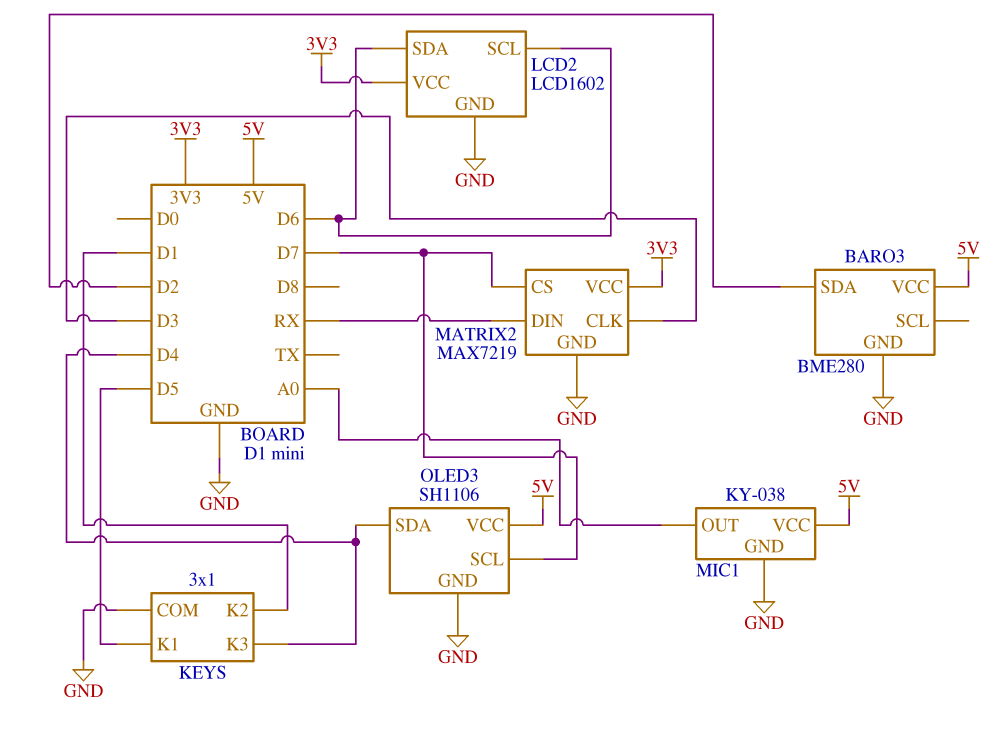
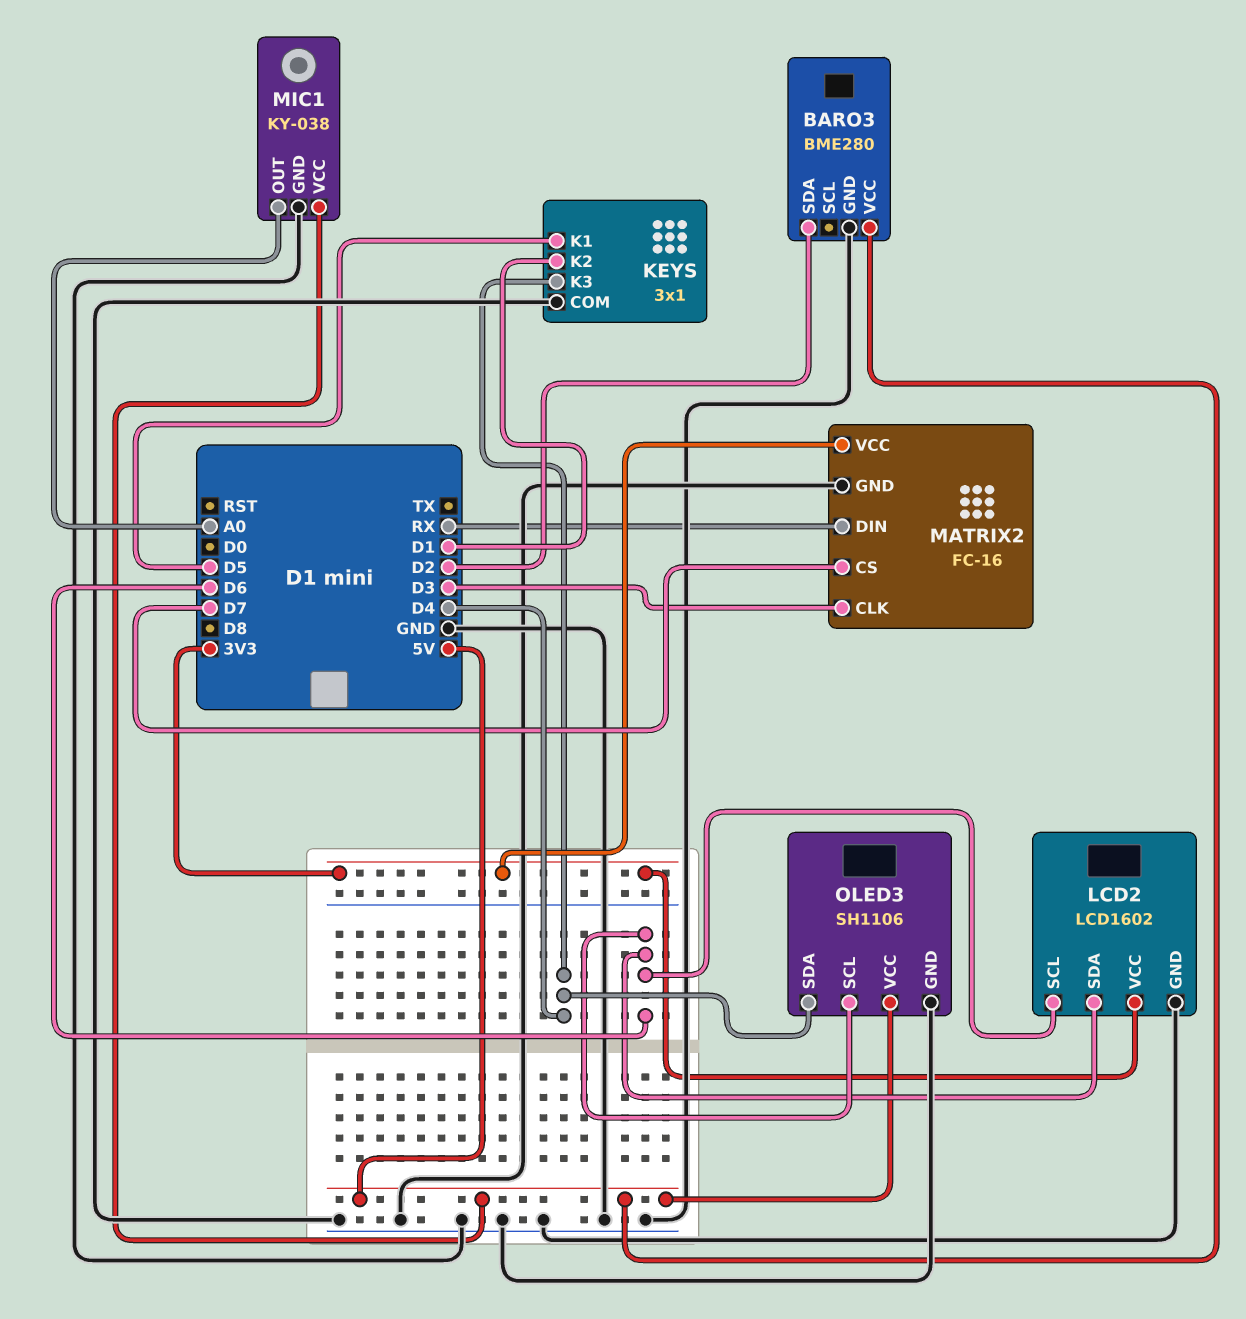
MATRIX2: MAX7219 -> FC-16
OLED3 pin SCL: D7 -> D6

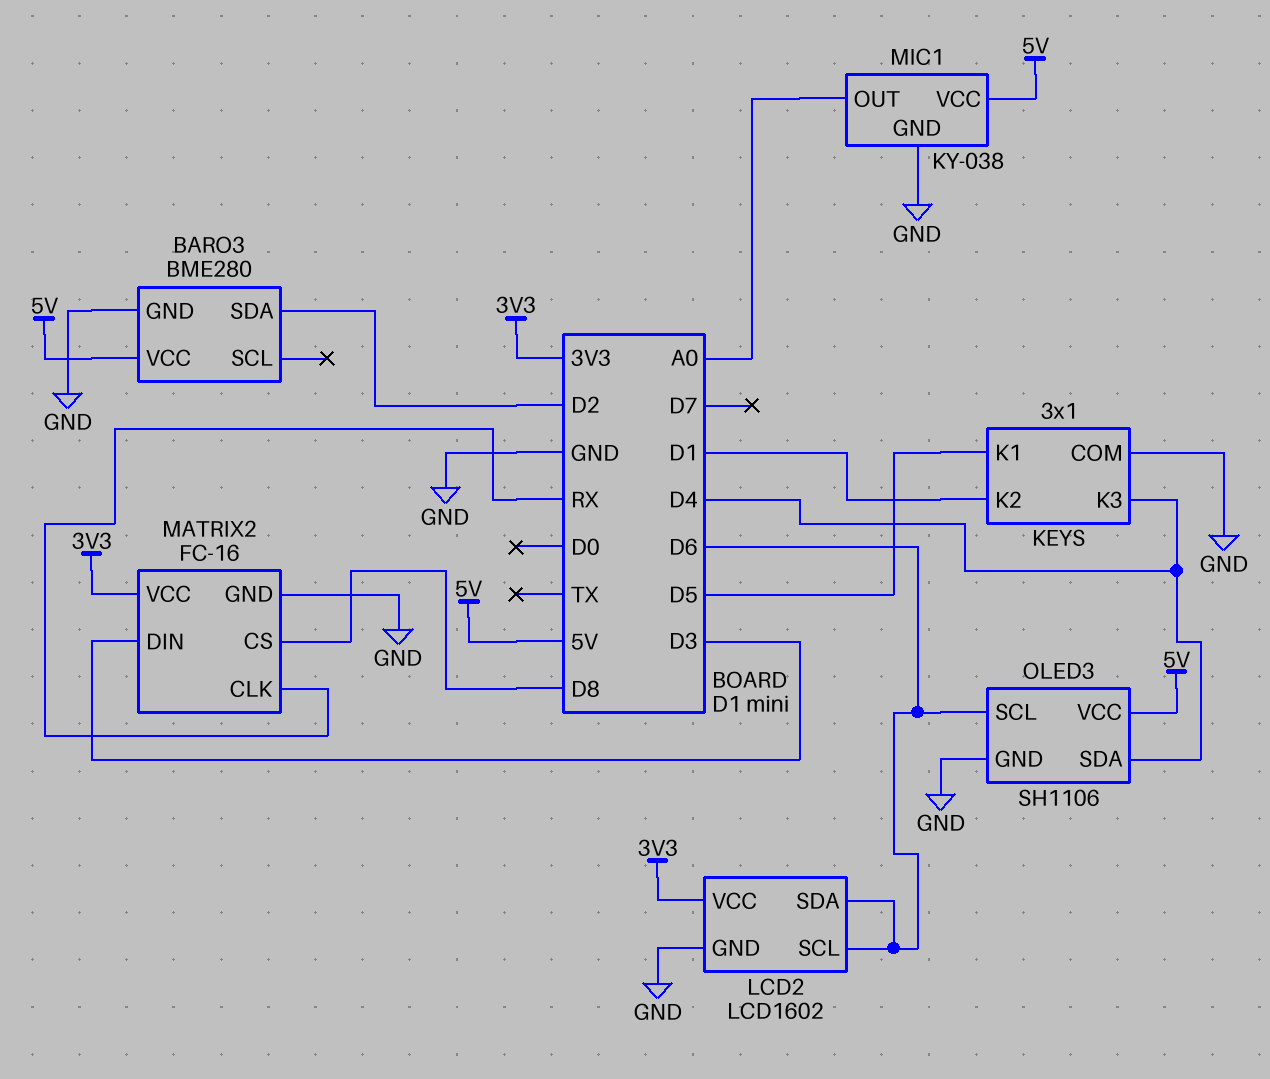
MATRIX2 pin CLK: D3 -> RX
MATRIX2 pin CS: D7 -> D8
MATRIX2 pin DIN: RX -> D3

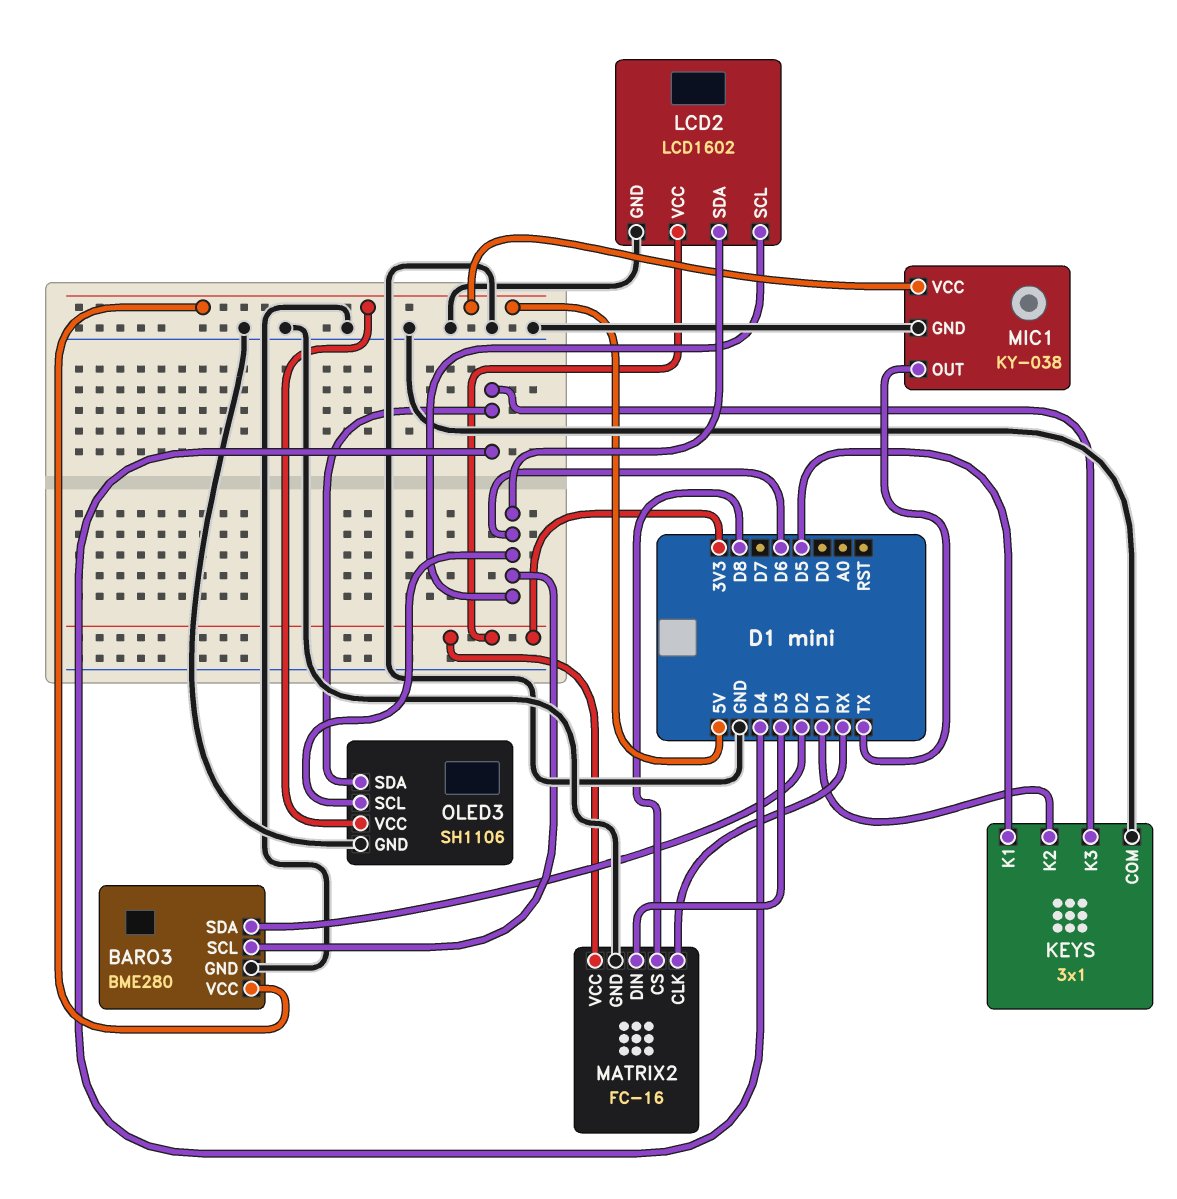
BARO3 pin SCL: none -> D6
MIC1 pin OUT: A0 -> TX

